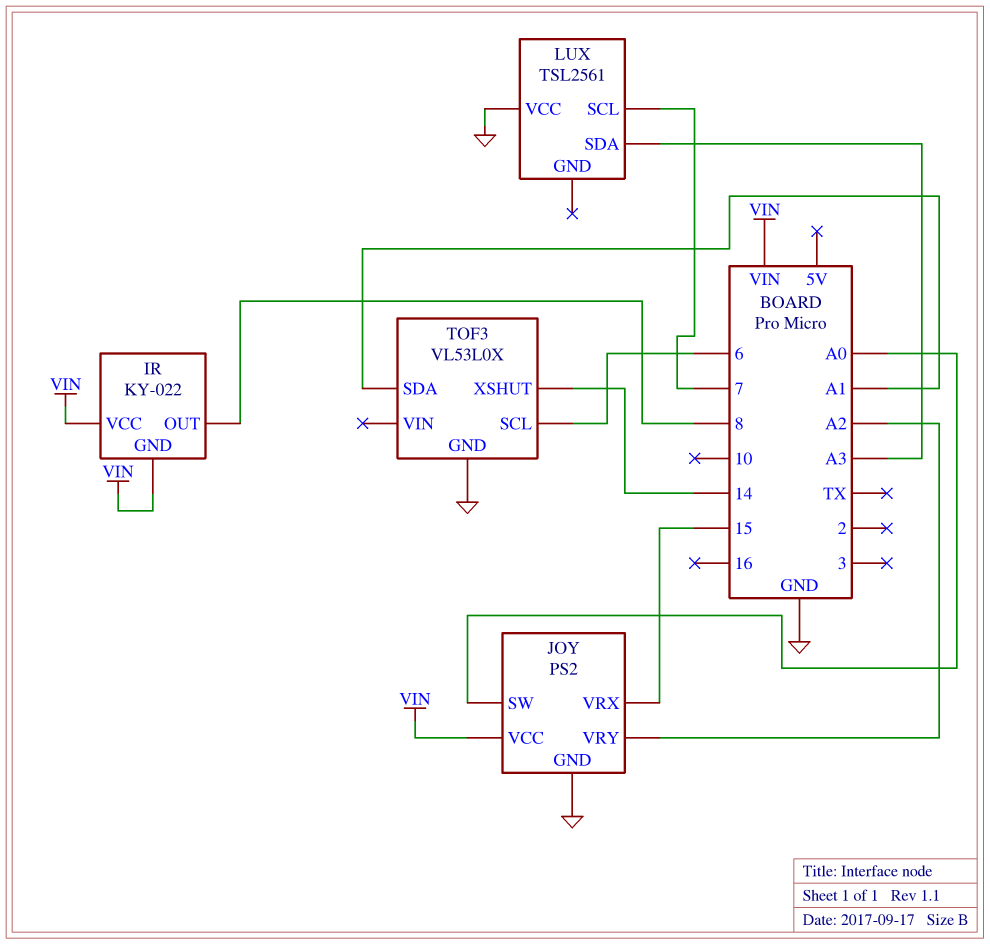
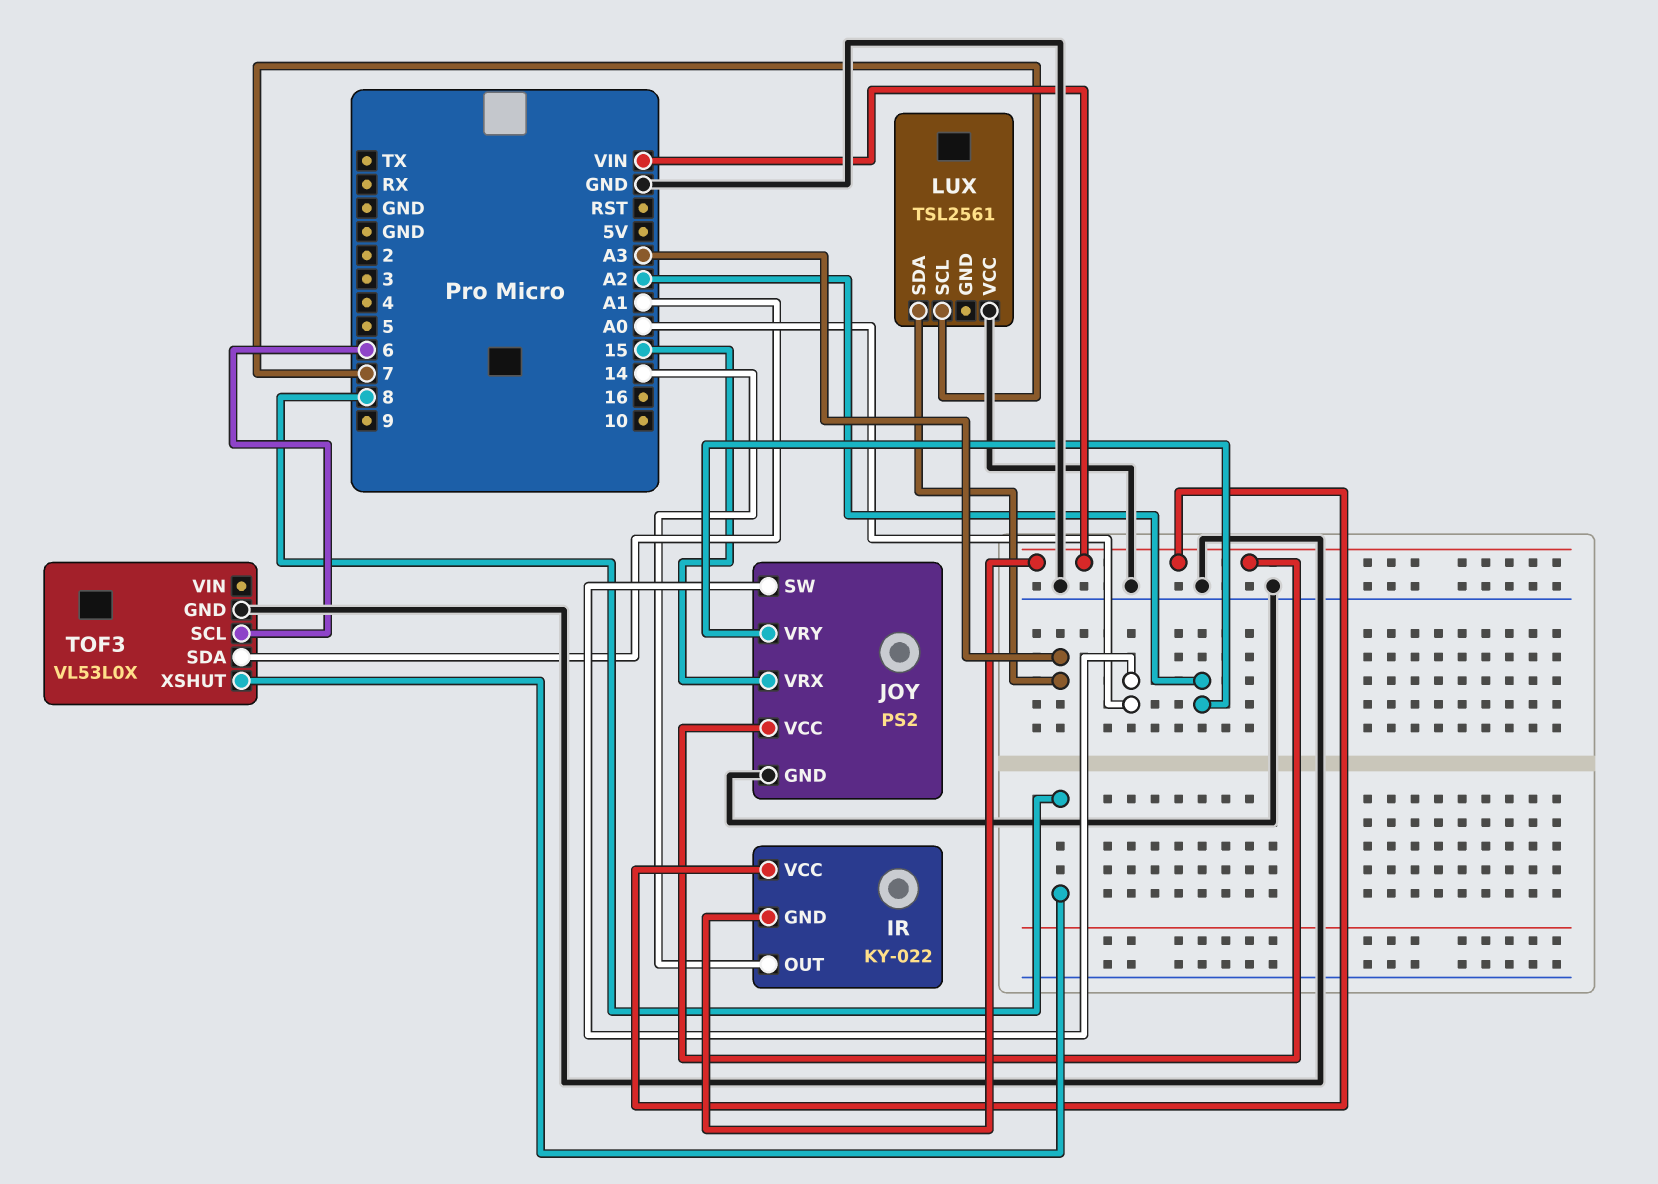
IR pin OUT: 8 -> 14
TOF3 pin XSHUT: 14 -> 8

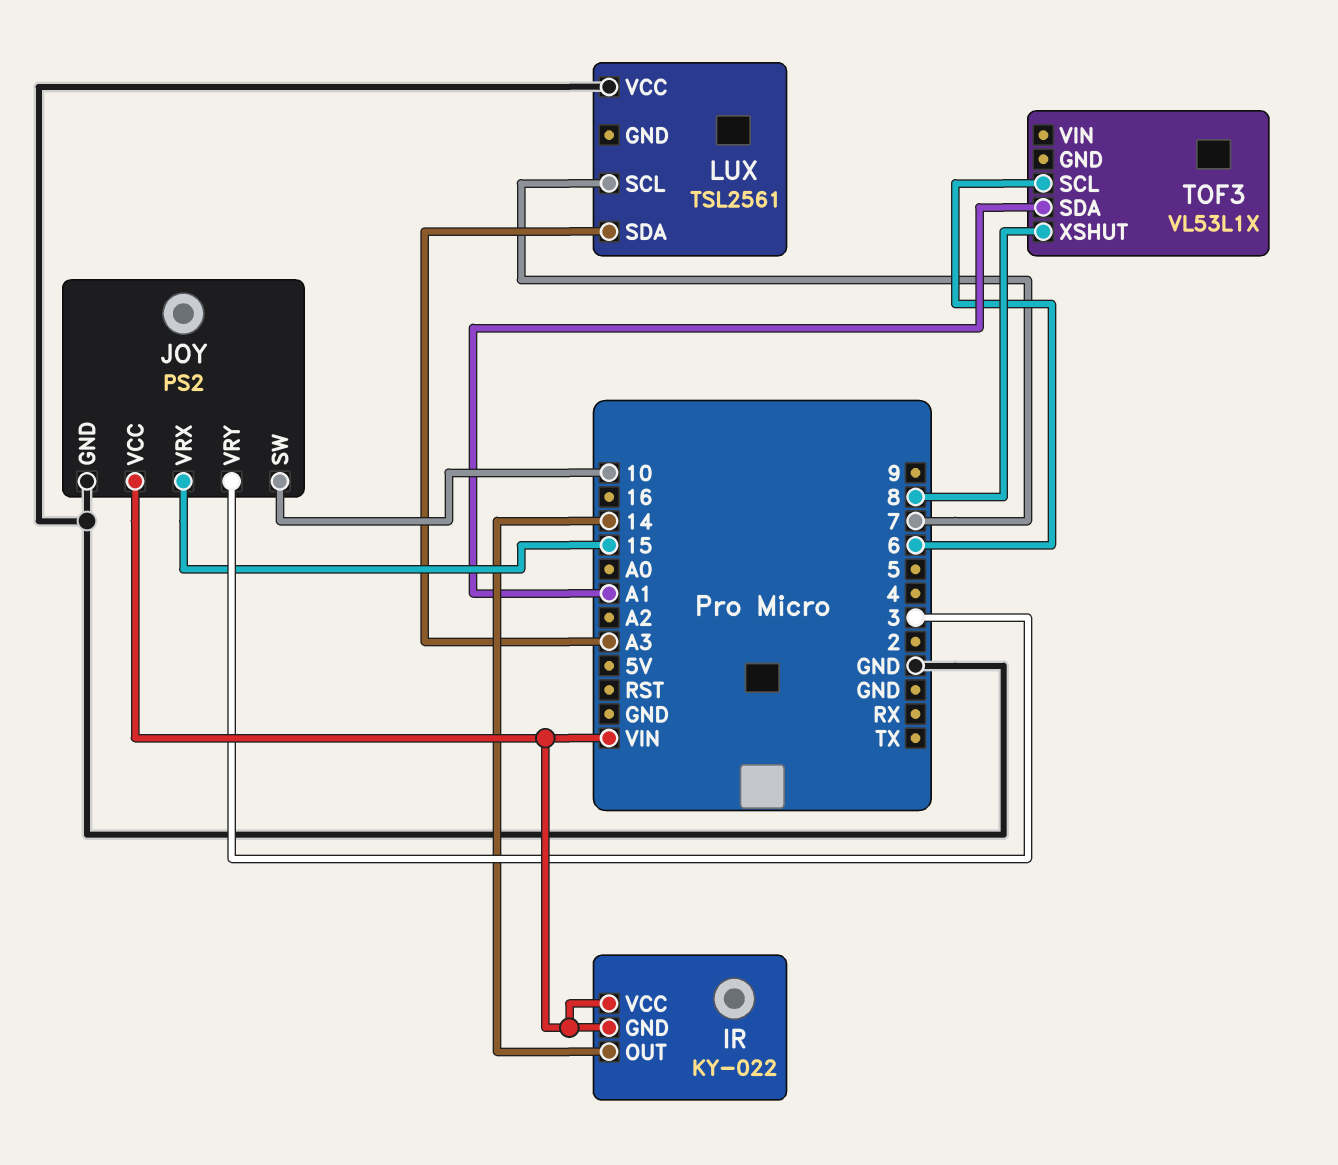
JOY pin SW: A0 -> 10
JOY pin VRY: A2 -> 3
TOF3: VL53L0X -> VL53L1X
TOF3 pin GND: GND -> none

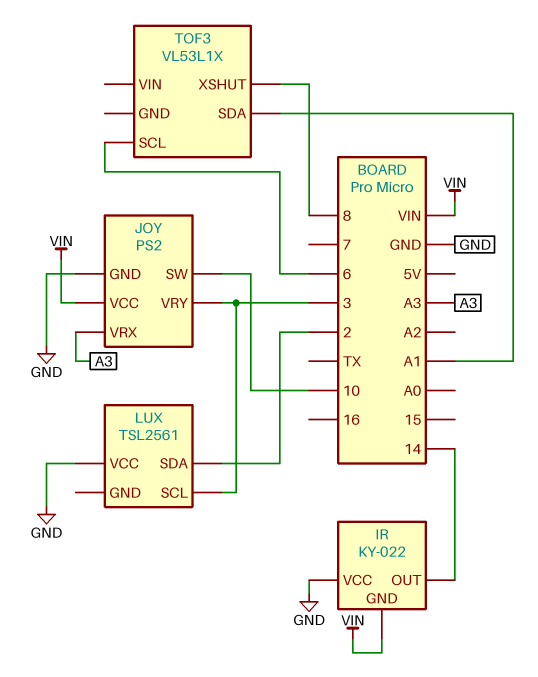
IR pin VCC: VIN -> GND
JOY pin VRX: 15 -> A3
LUX pin SCL: 7 -> 3
LUX pin SDA: A3 -> 2

